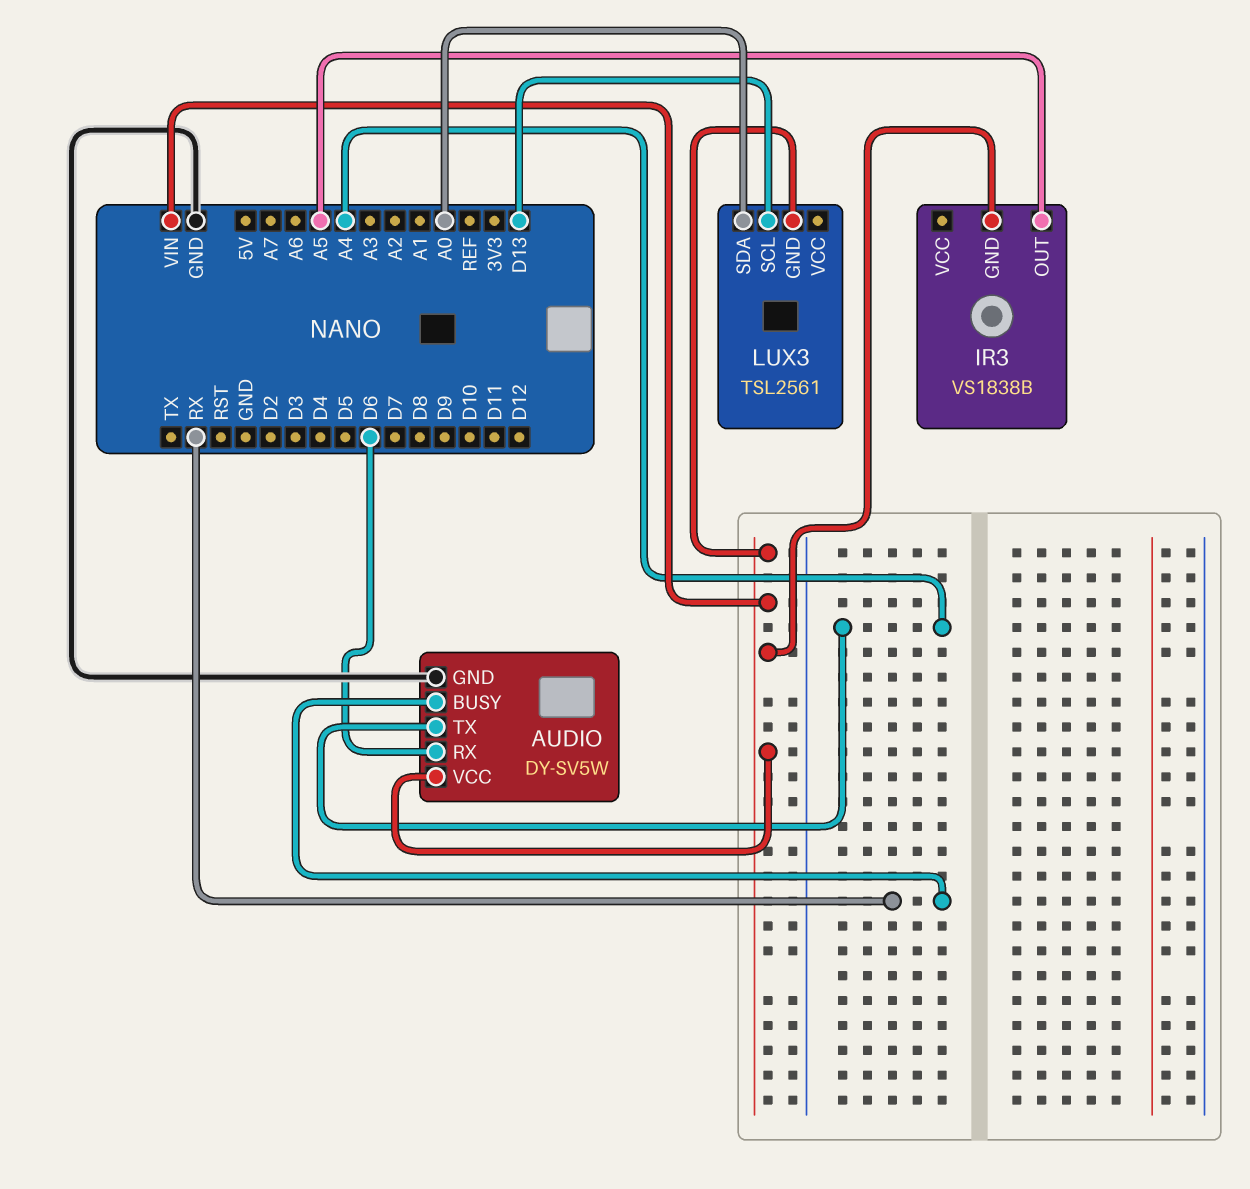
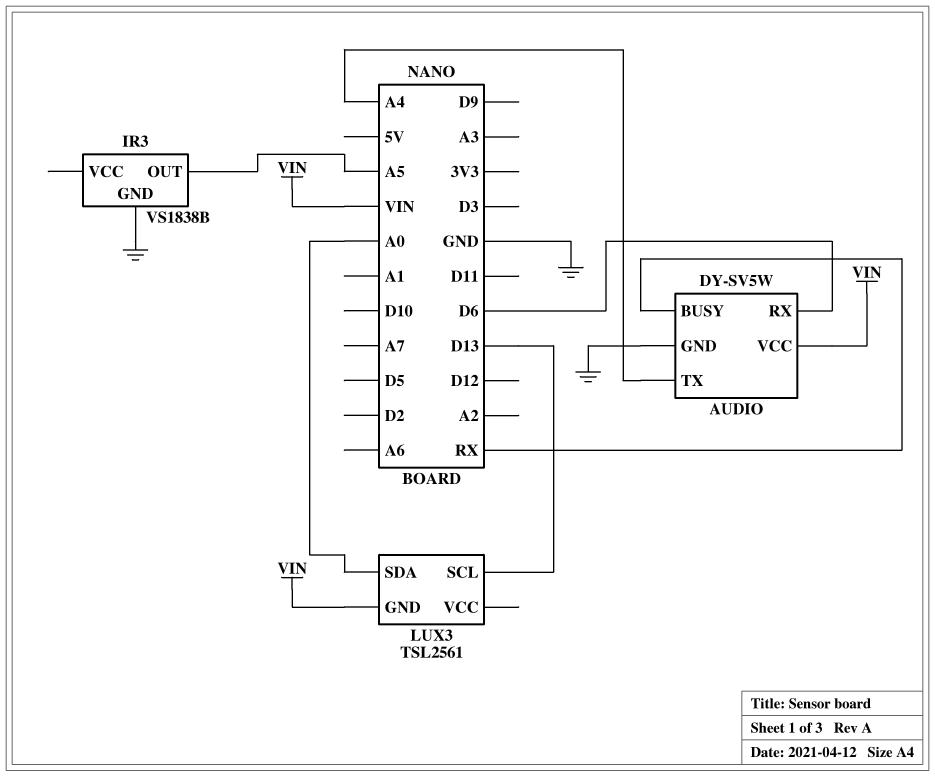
IR3 pin GND: VIN -> GND

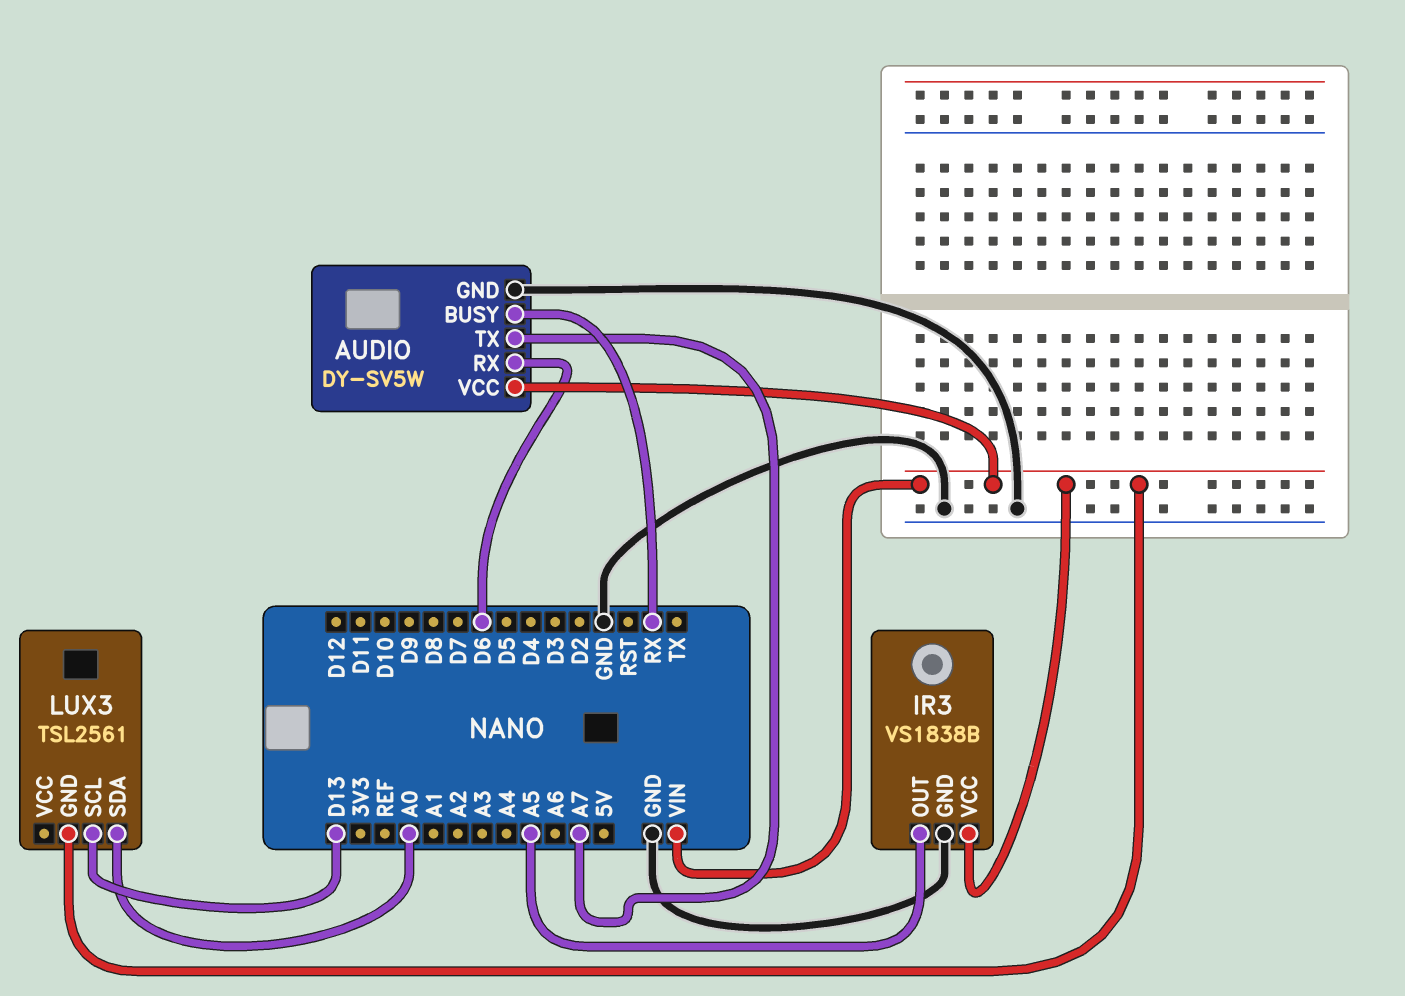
AUDIO pin TX: A4 -> A7
IR3 pin VCC: none -> VIN

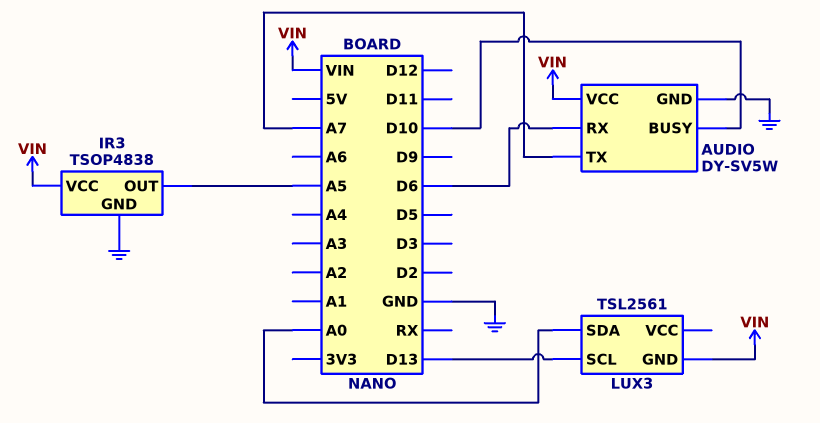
AUDIO pin BUSY: RX -> D10
IR3: VS1838B -> TSOP4838

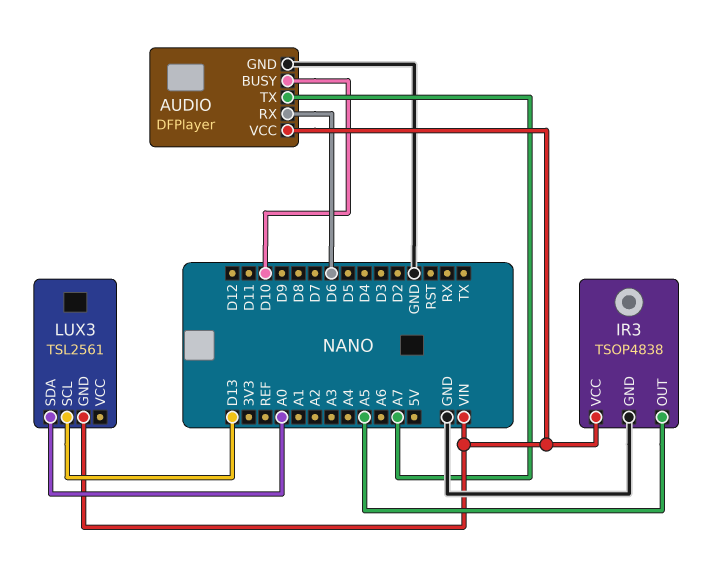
AUDIO: DY-SV5W -> DFPlayer

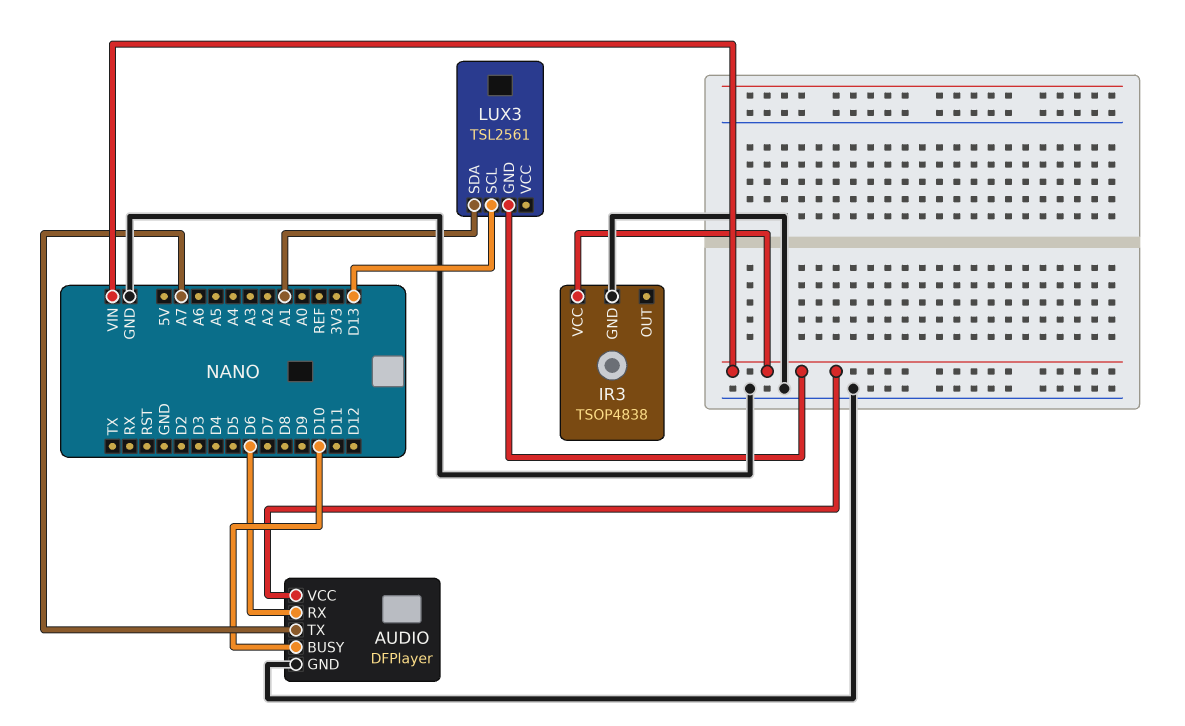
IR3 pin OUT: A5 -> none
LUX3 pin SDA: A0 -> A1

